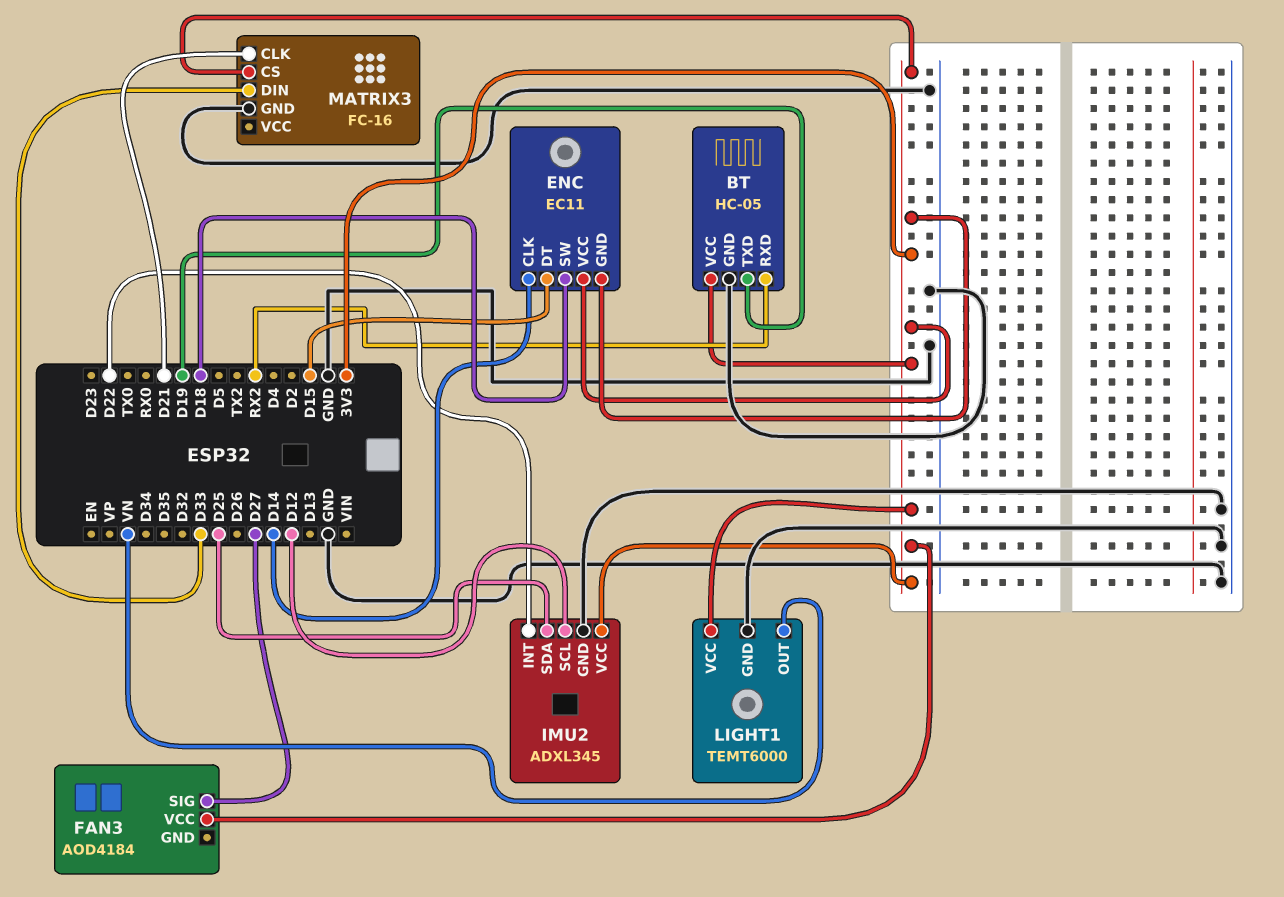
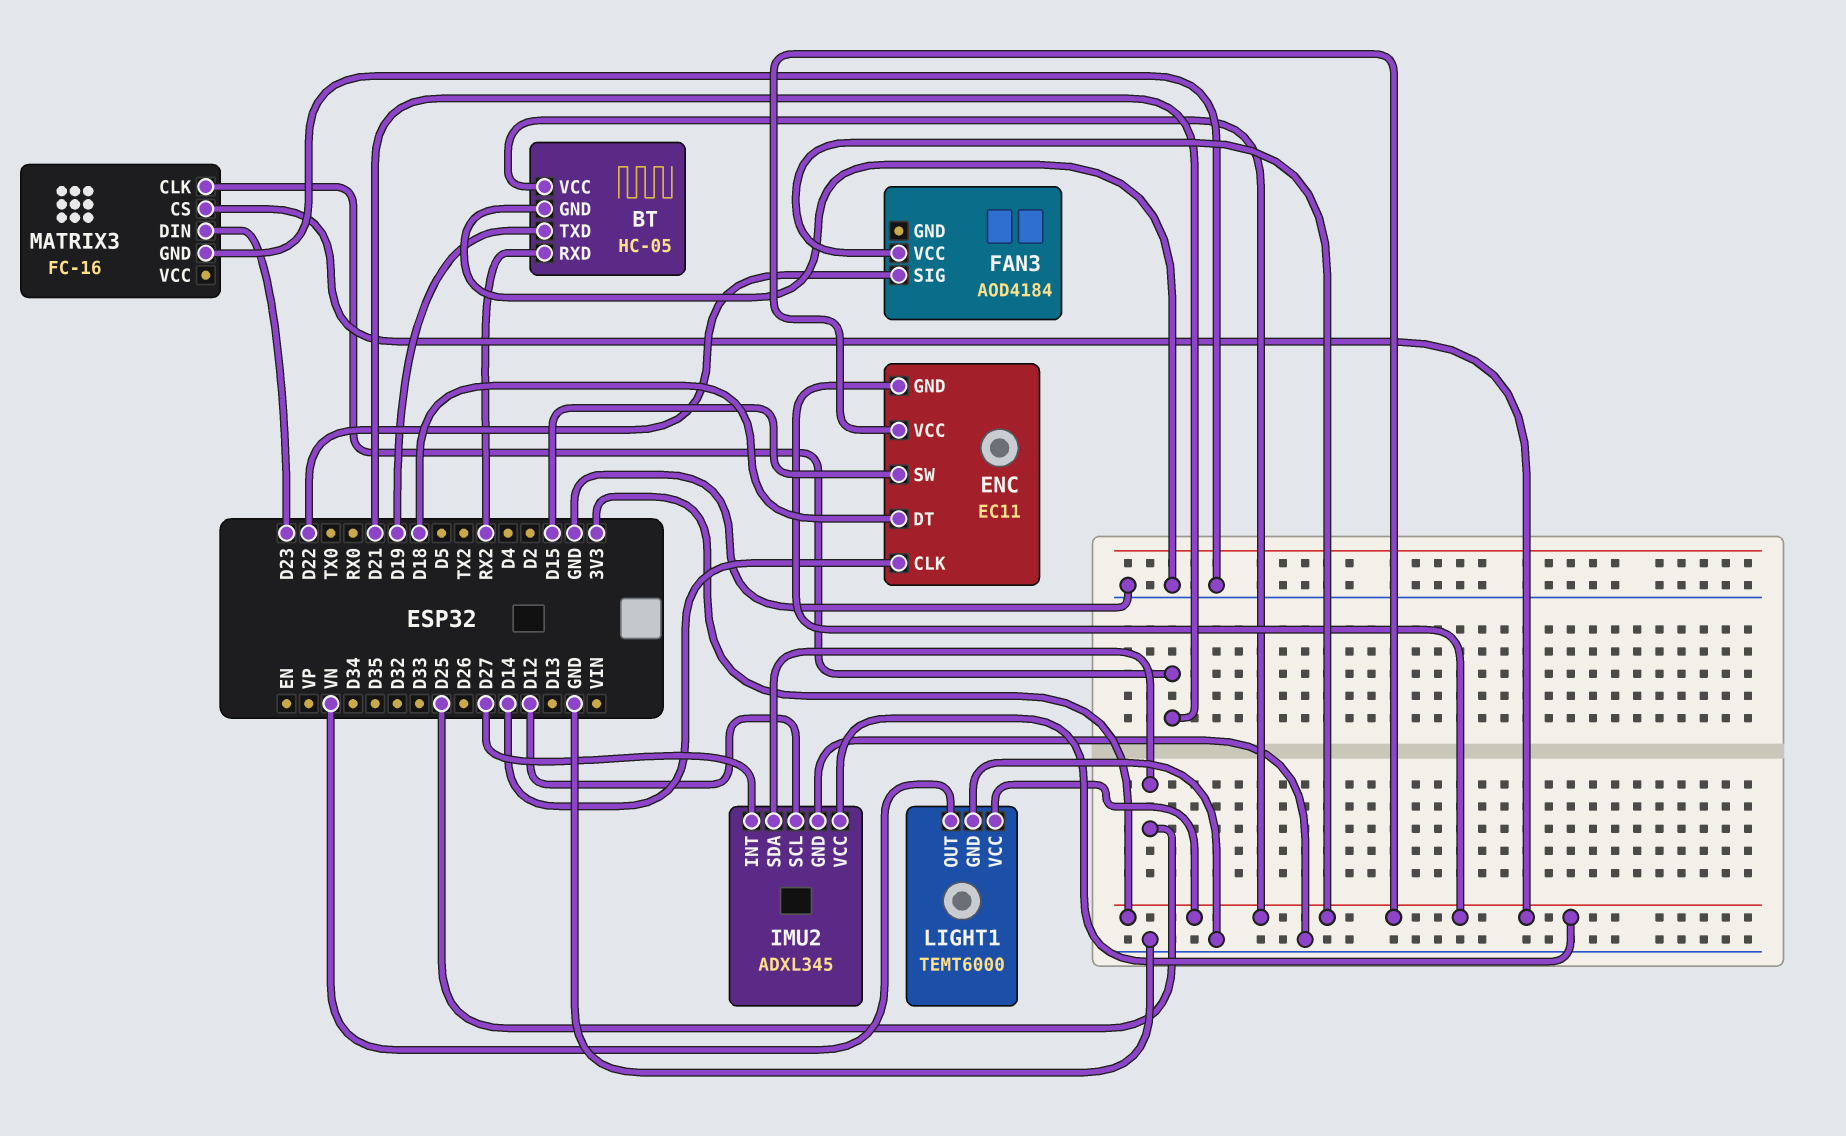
ENC pin DT: D15 -> D18
ENC pin SW: D18 -> D15
FAN3 pin SIG: D27 -> D22
IMU2 pin INT: D22 -> D27
MATRIX3 pin DIN: D33 -> D23

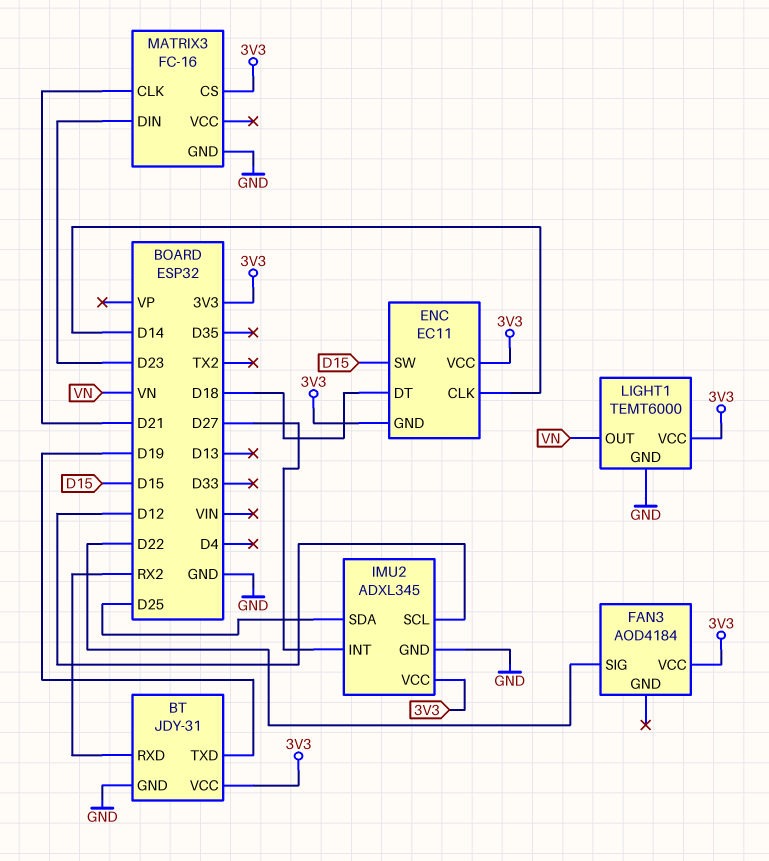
BT: HC-05 -> JDY-31

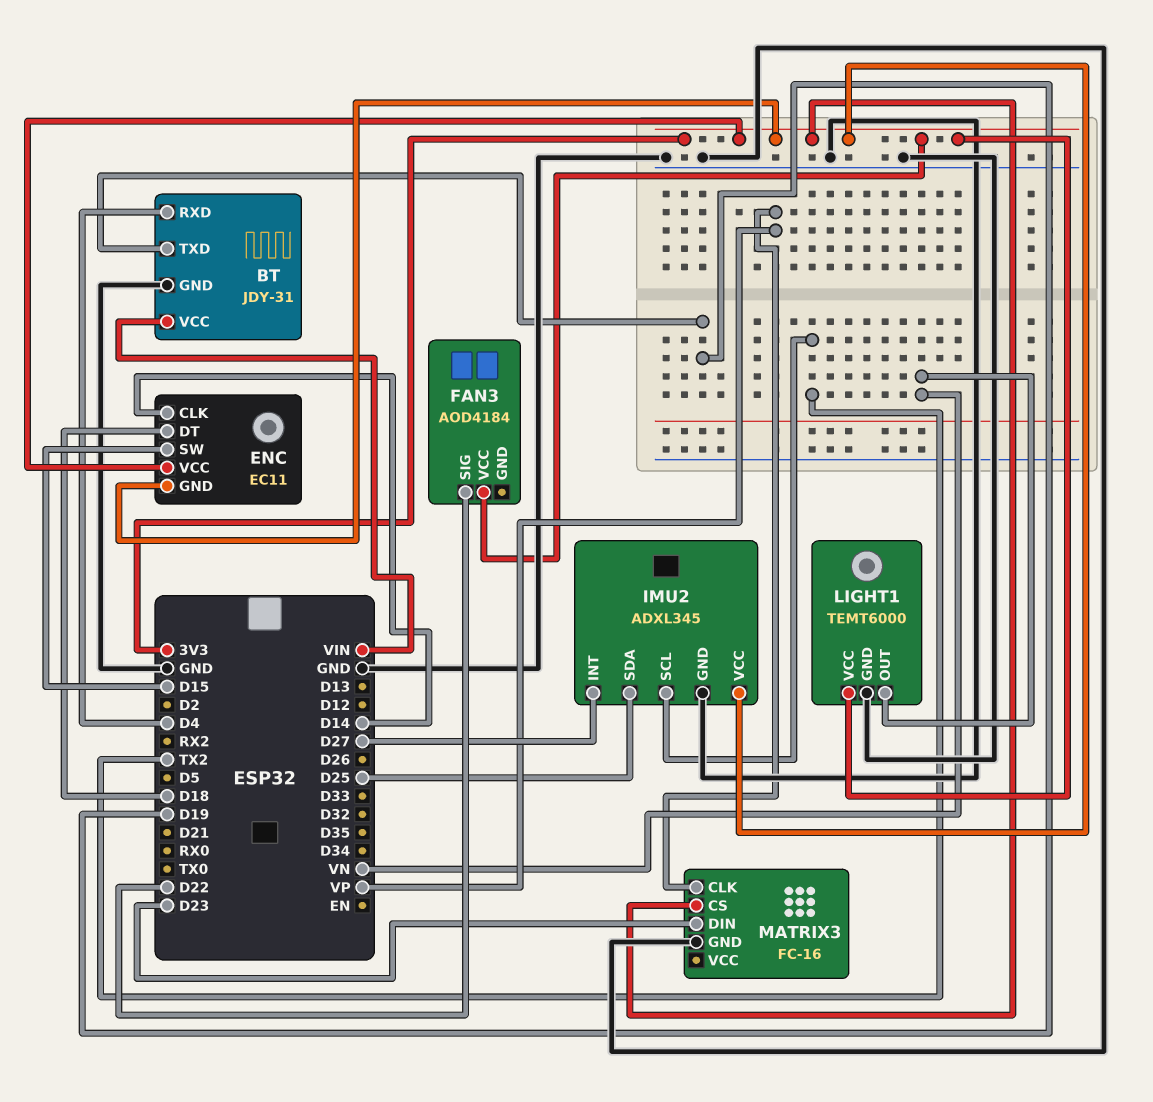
BT pin RXD: RX2 -> D4
BT pin VCC: 3V3 -> VIN
IMU2 pin SCL: D12 -> TX2
MATRIX3 pin CLK: D21 -> VP

